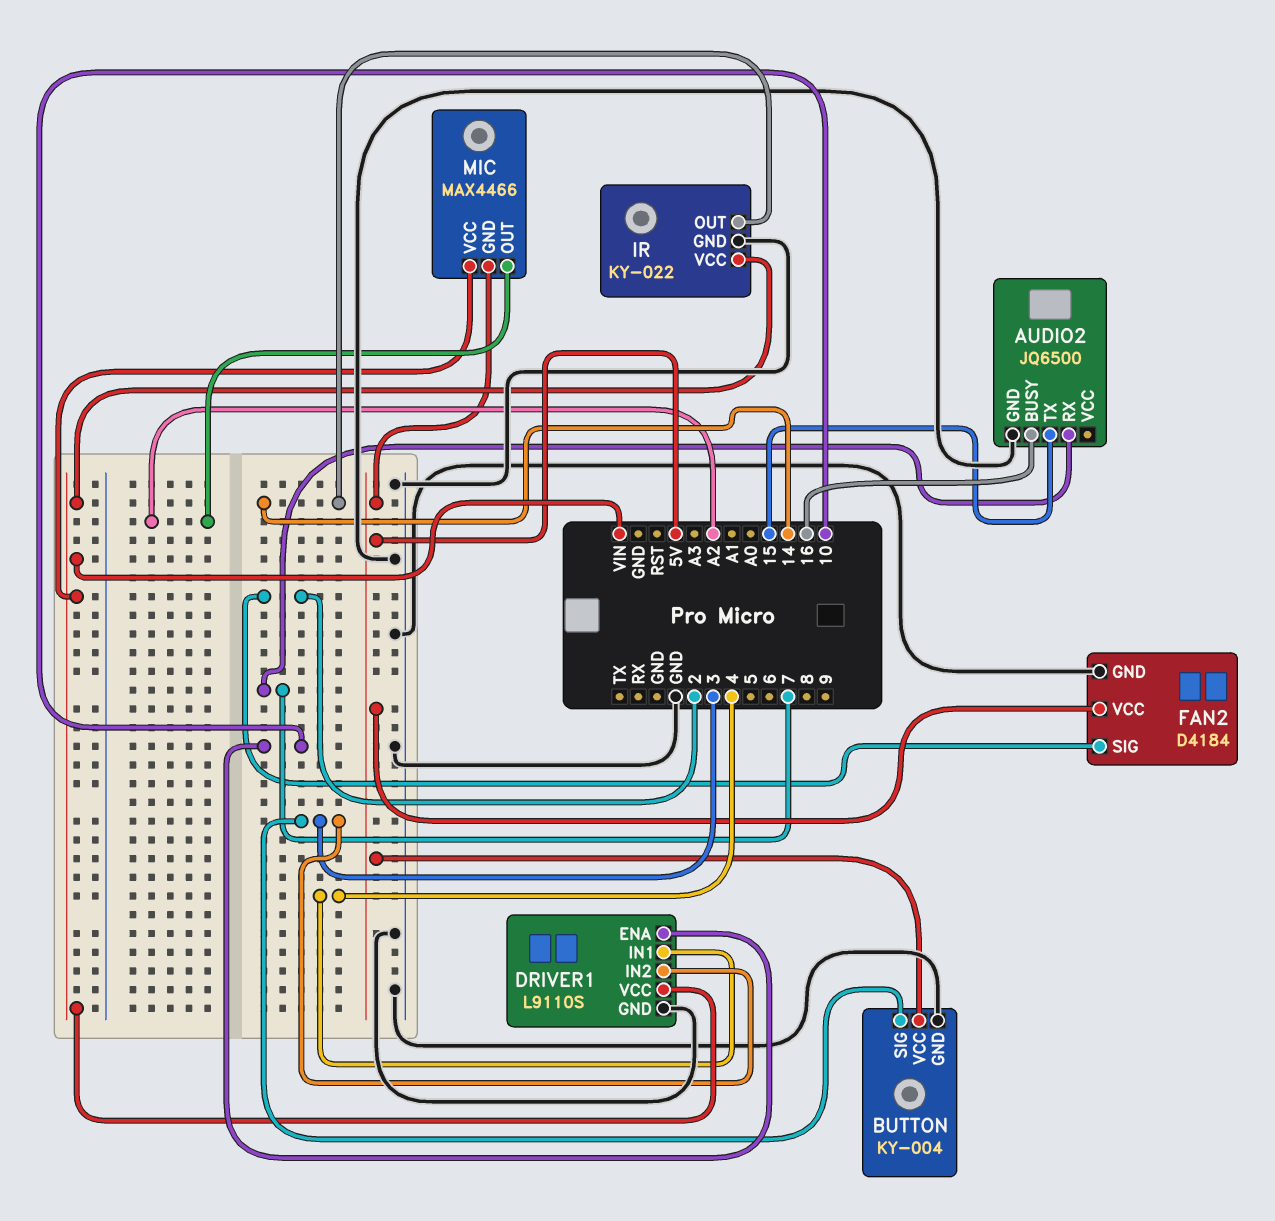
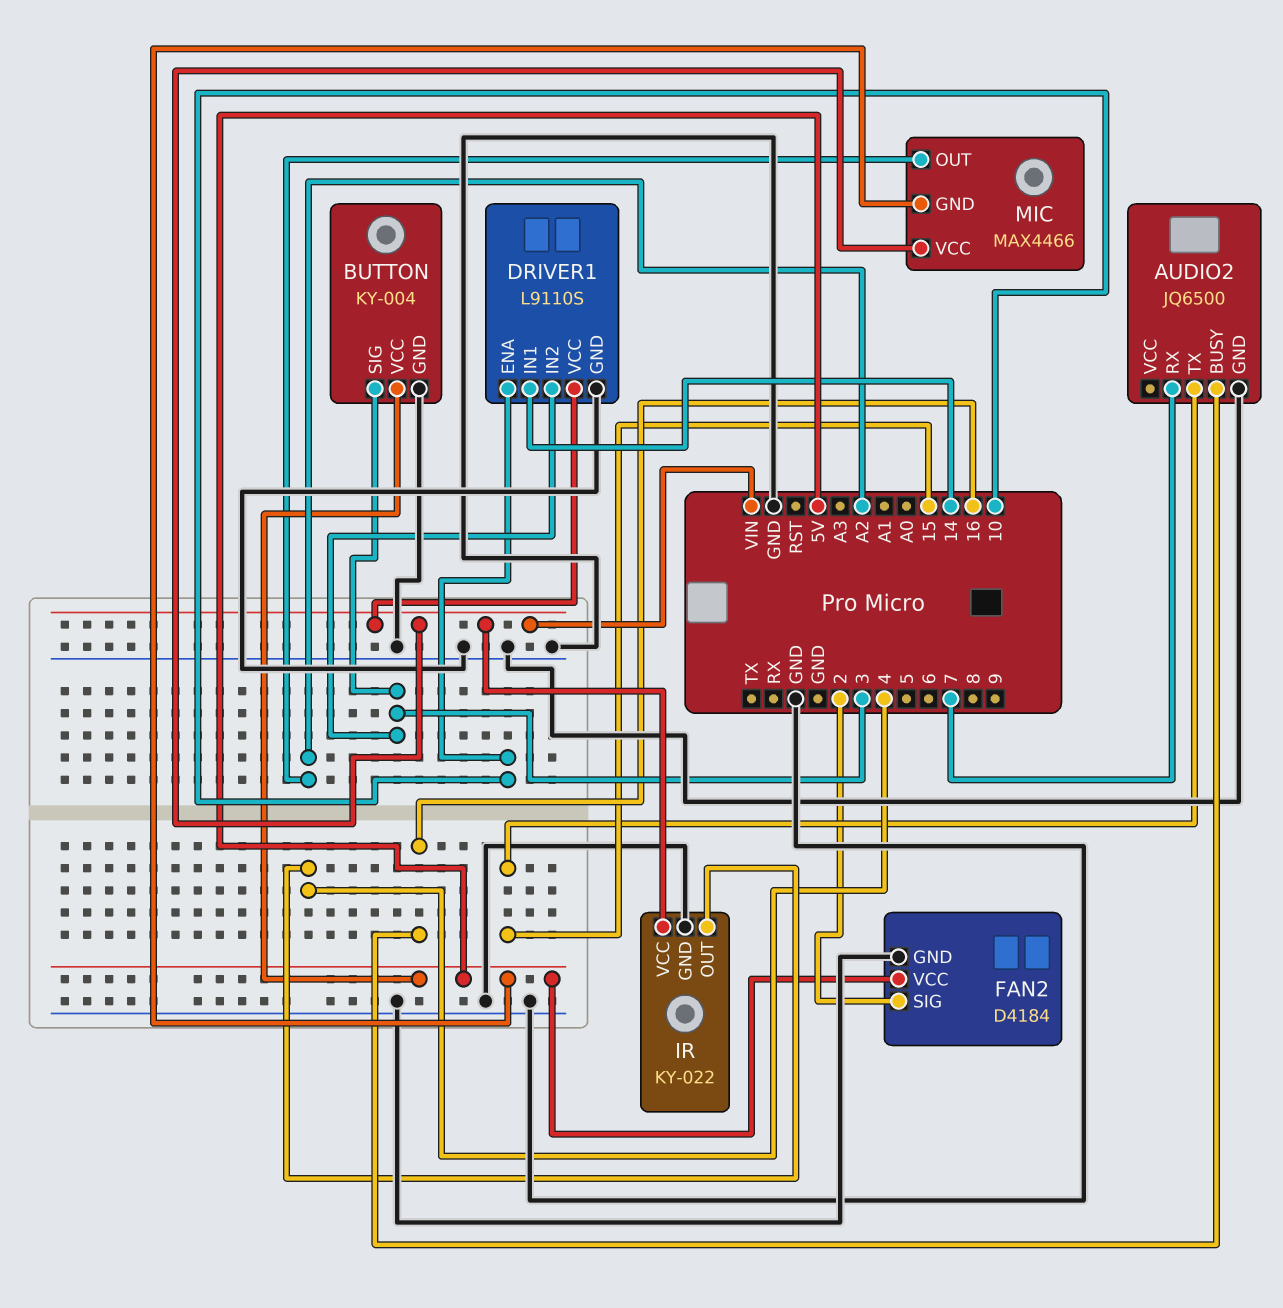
DRIVER1 pin IN1: 4 -> 14
IR pin OUT: 14 -> 4

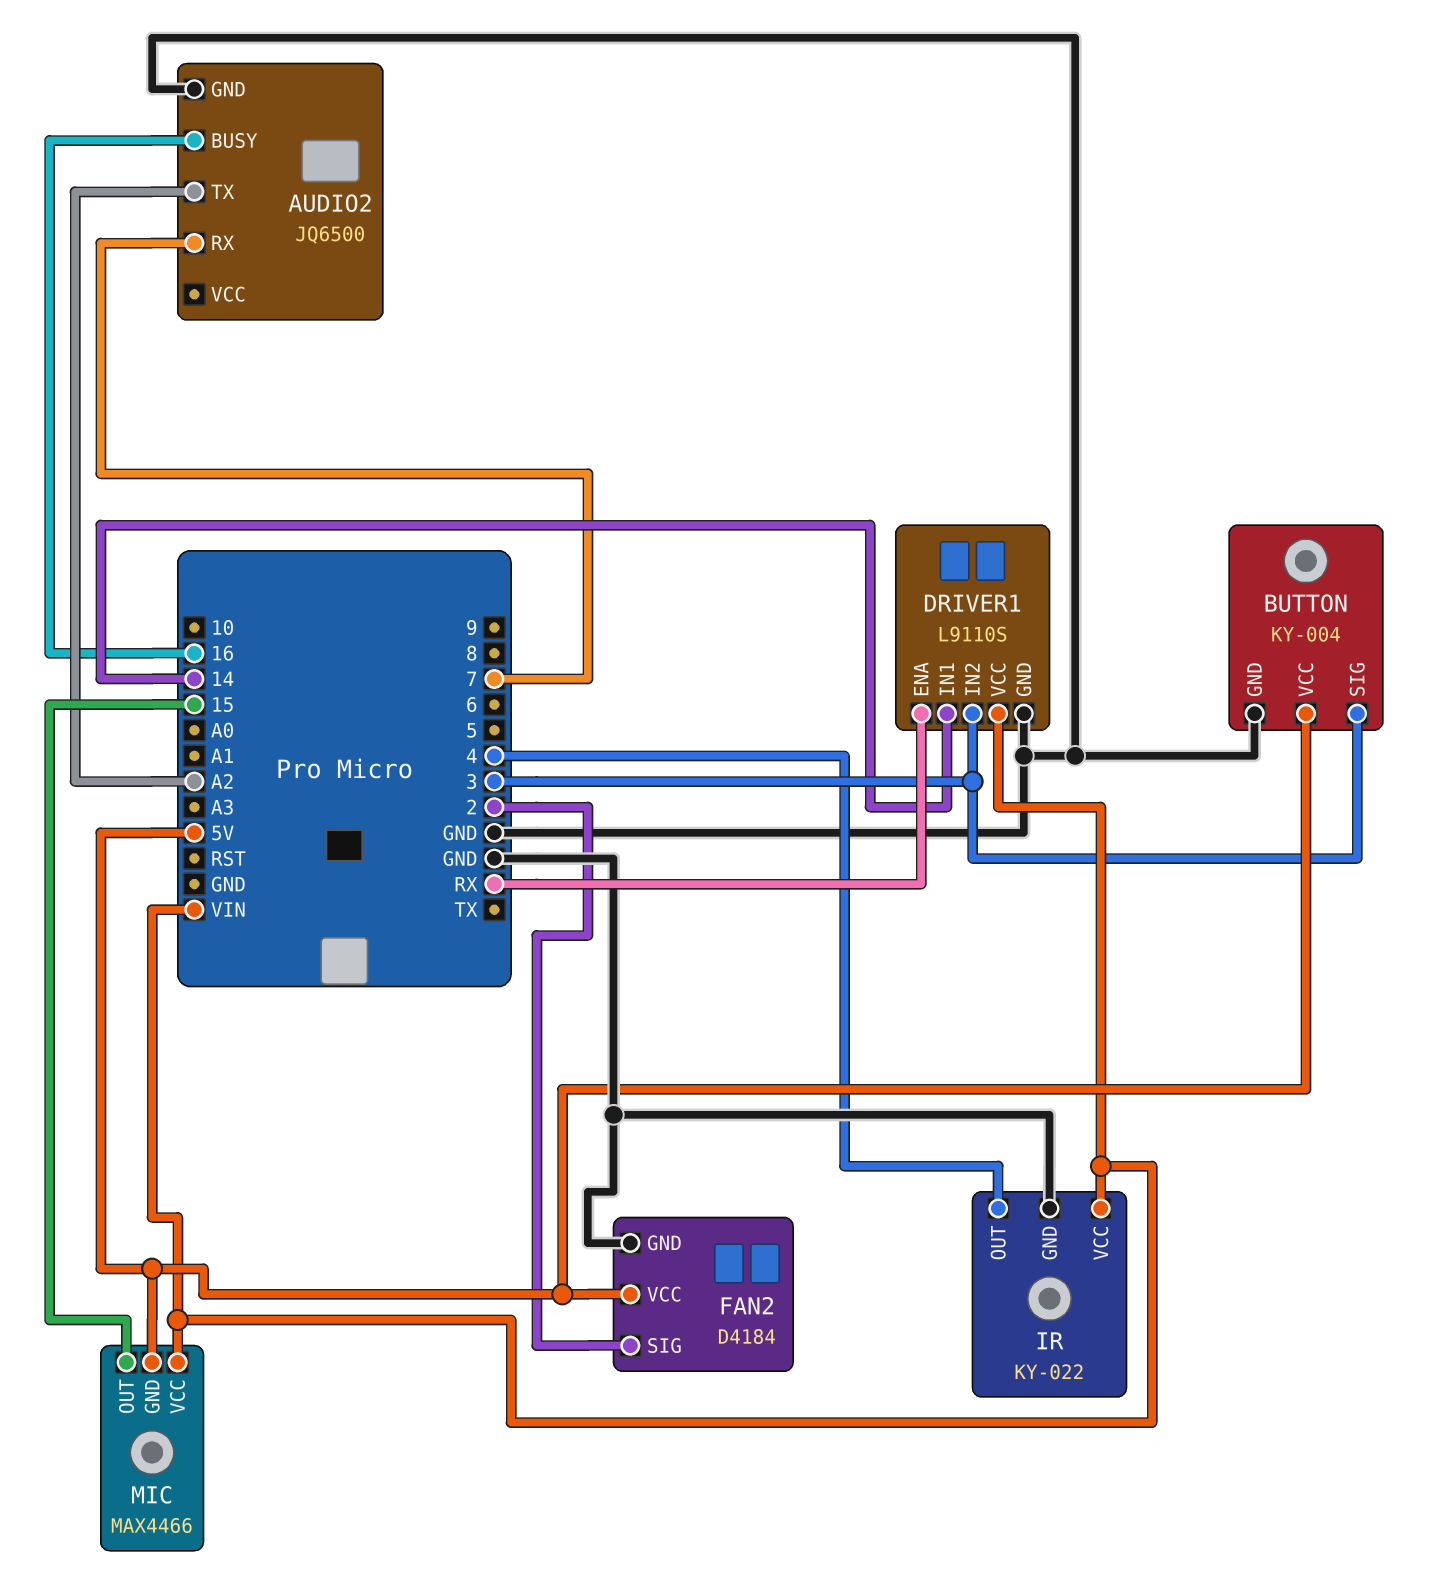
AUDIO2 pin TX: 15 -> A2
DRIVER1 pin ENA: 10 -> RX
MIC pin OUT: A2 -> 15

